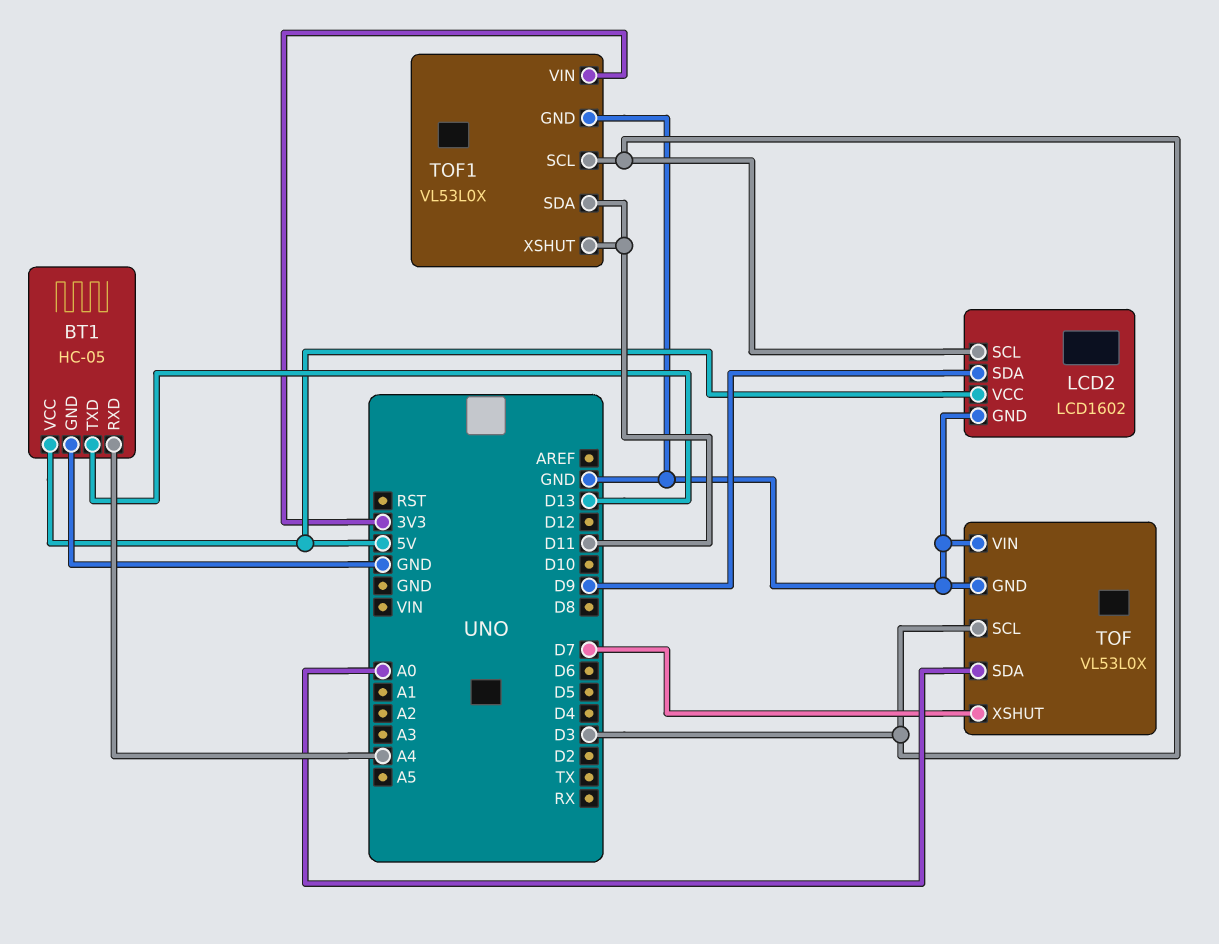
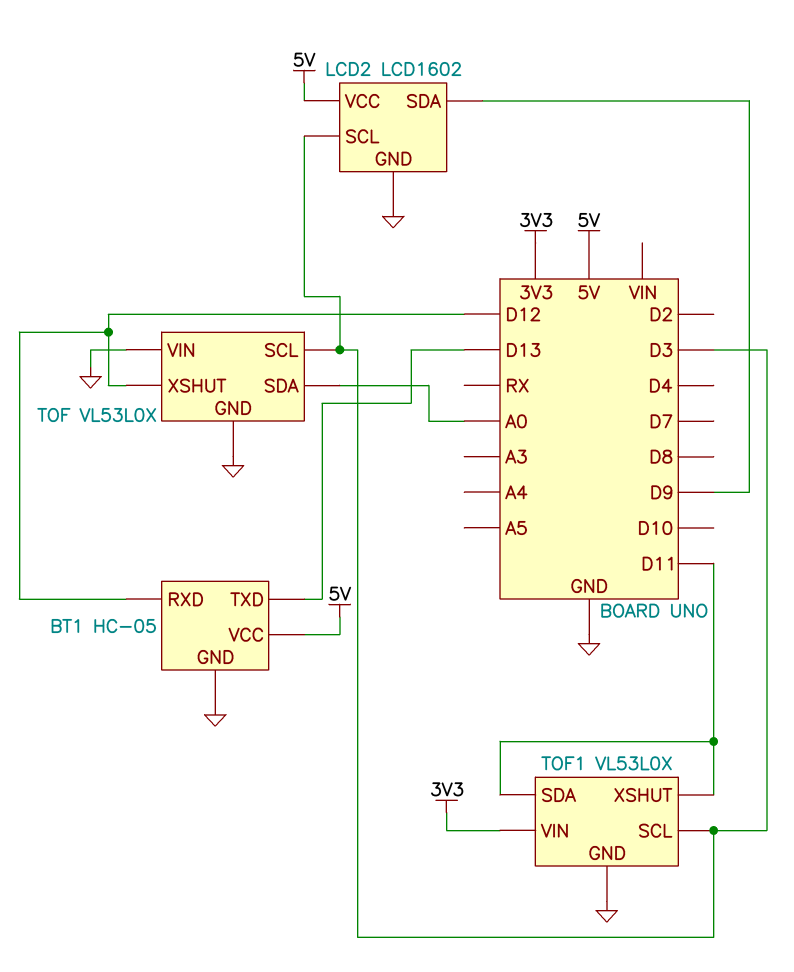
BT1 pin RXD: A4 -> D12
TOF pin XSHUT: D7 -> D12

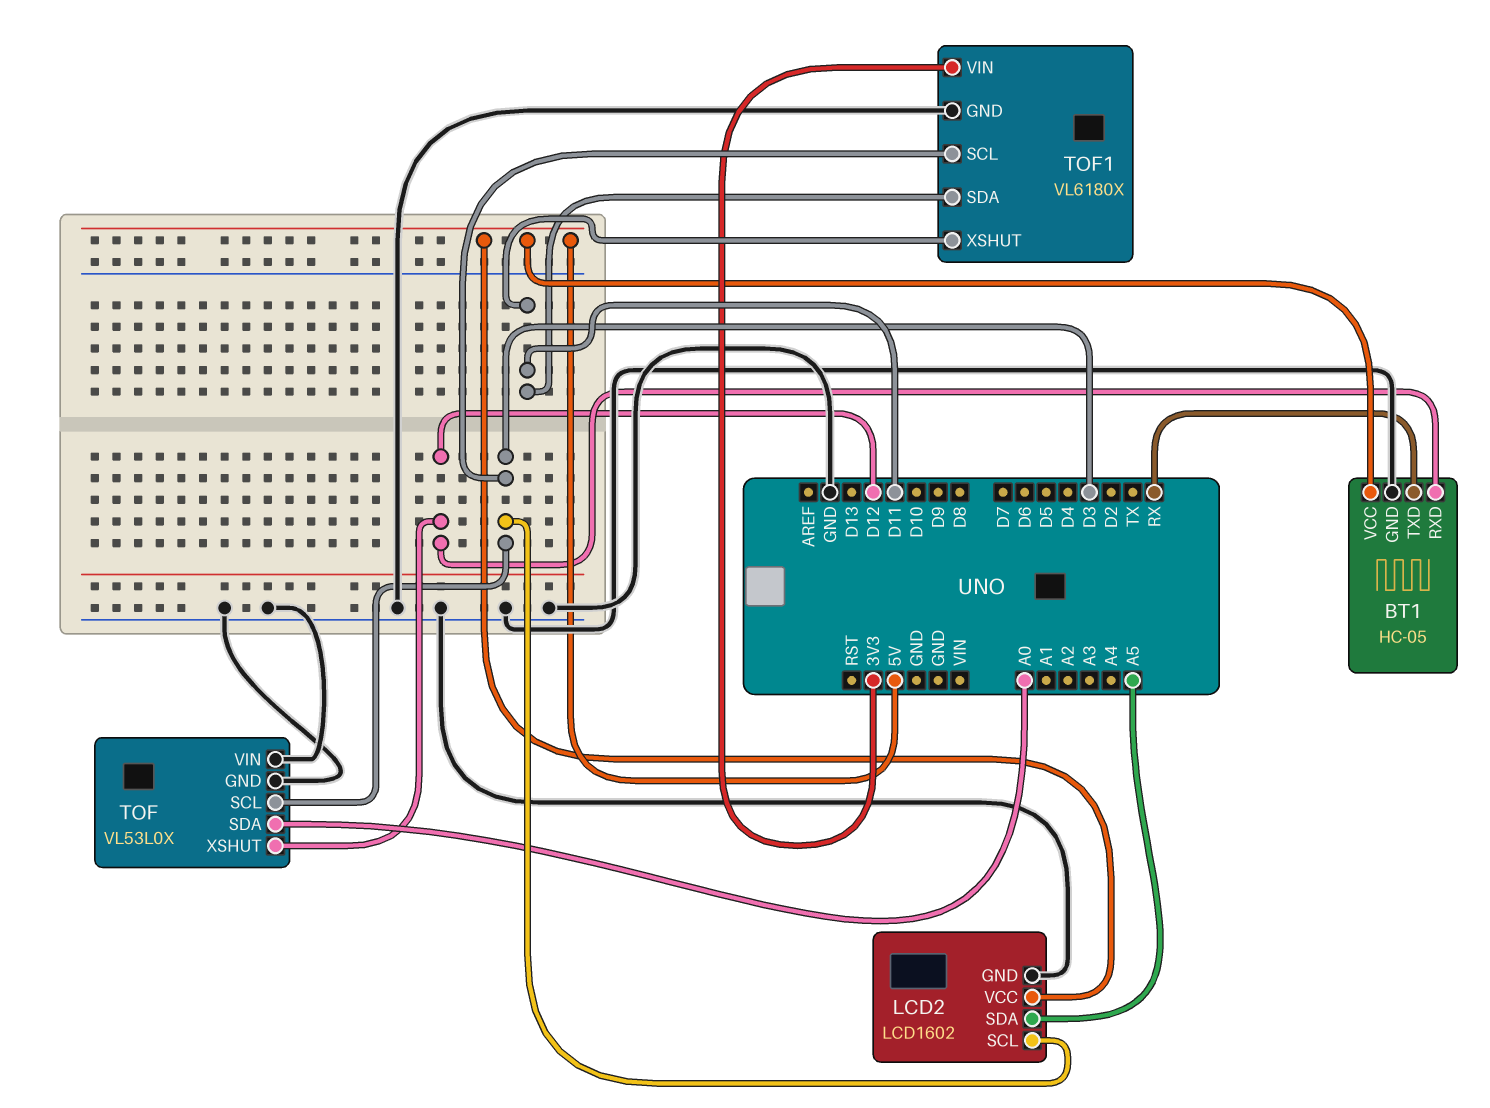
BT1 pin TXD: D13 -> RX
LCD2 pin SDA: D9 -> A5
TOF1: VL53L0X -> VL6180X

